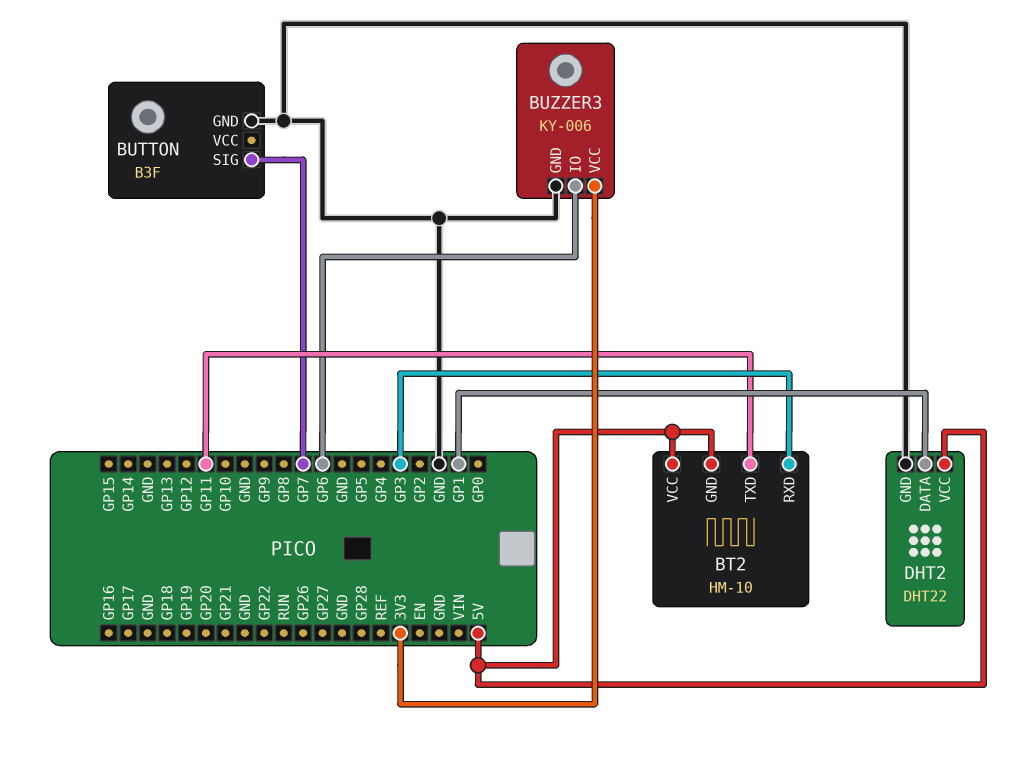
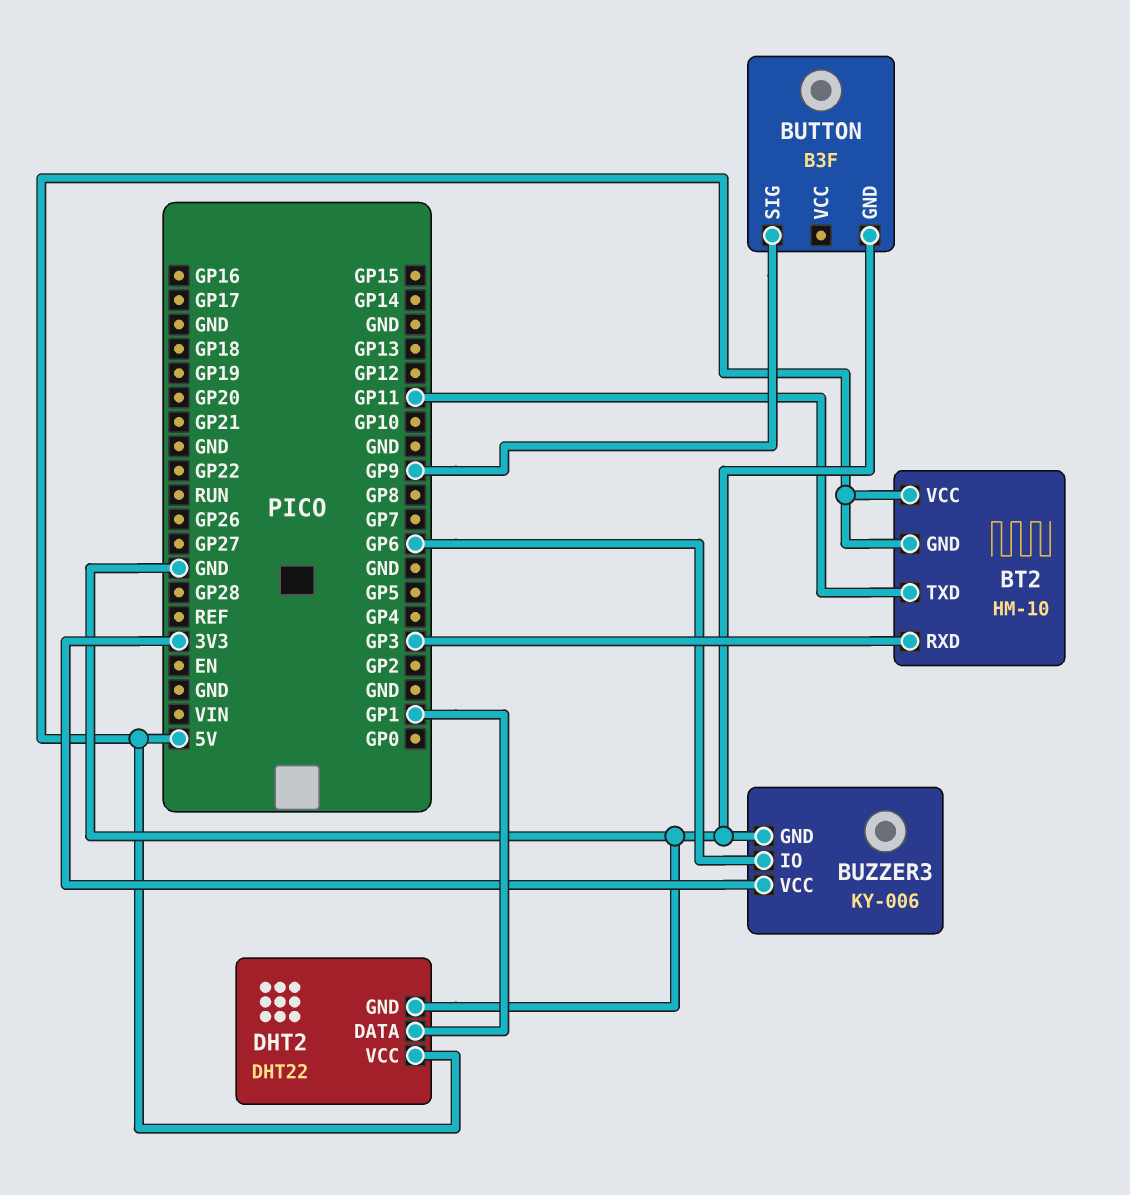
BUTTON pin SIG: GP7 -> GP9

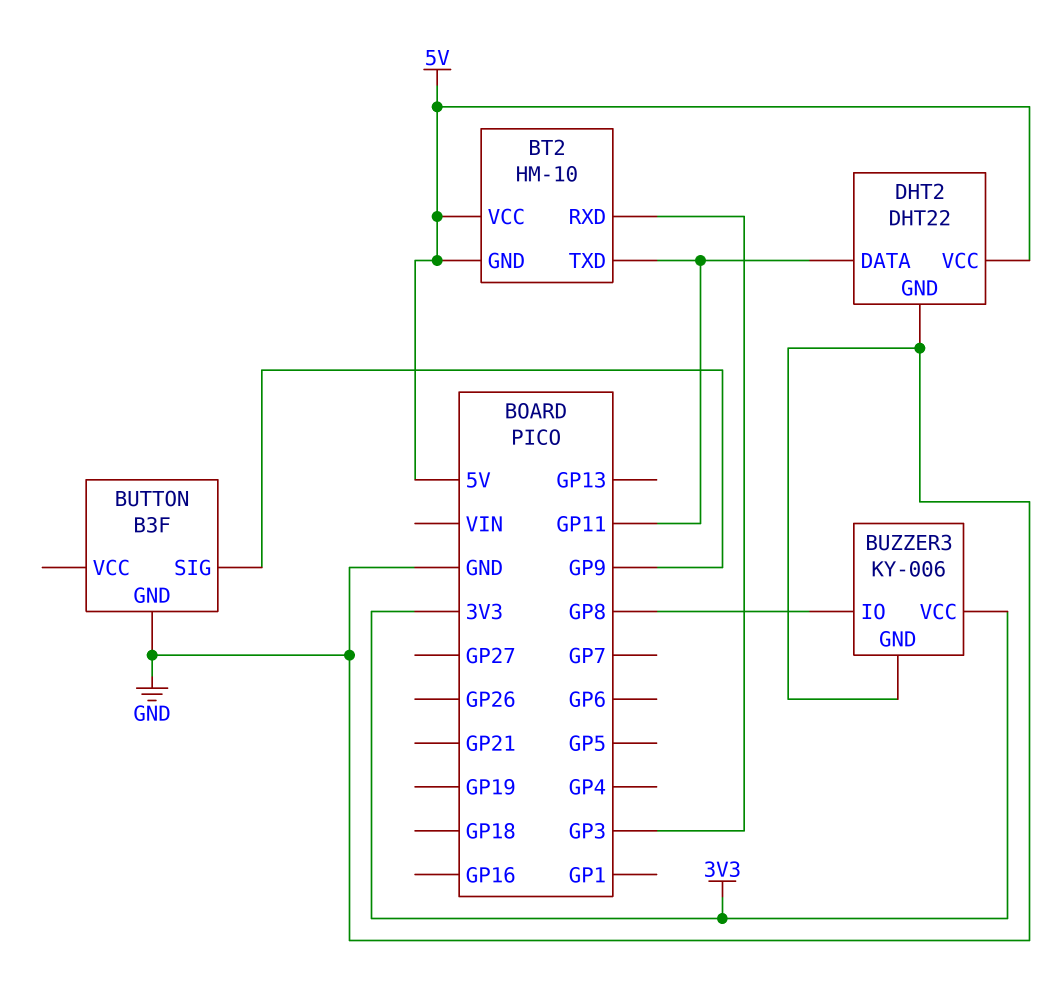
BUZZER3 pin IO: GP6 -> GP8
DHT2 pin DATA: GP1 -> GP11

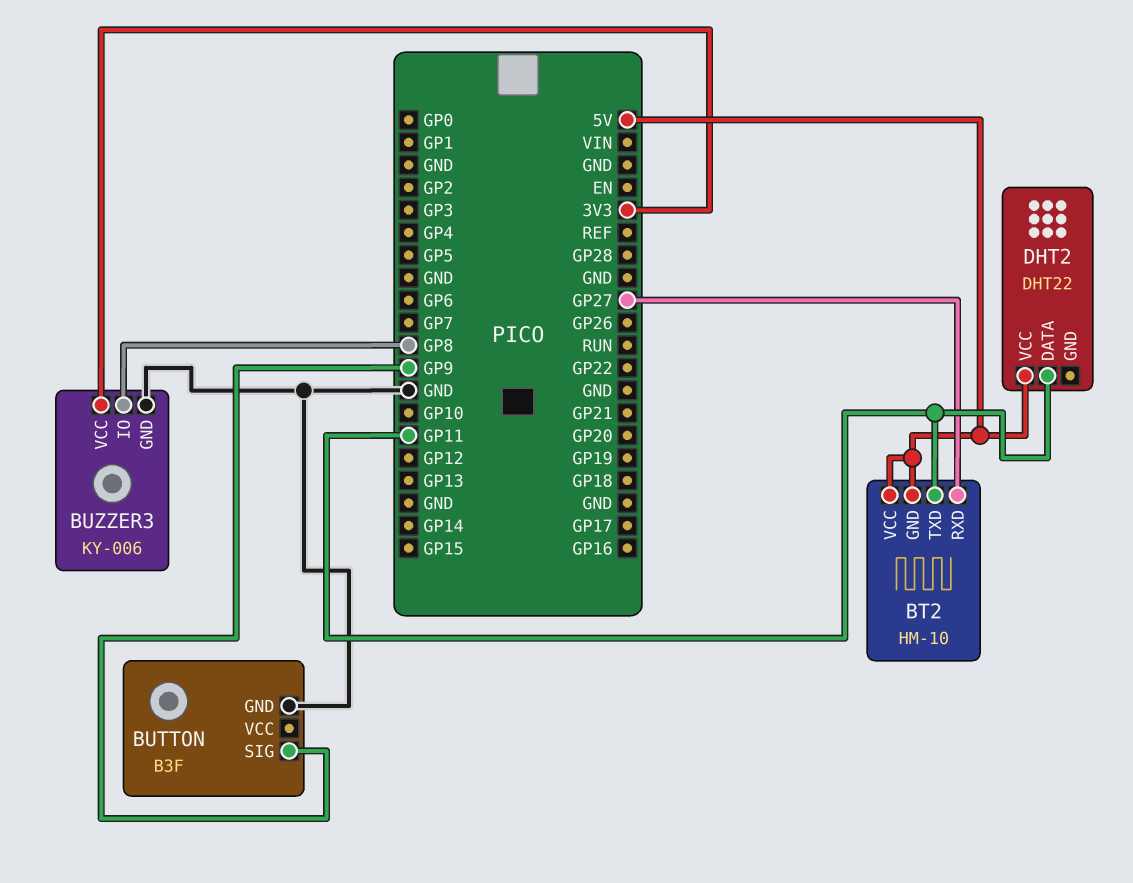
BT2 pin RXD: GP3 -> GP27
DHT2 pin GND: GND -> none

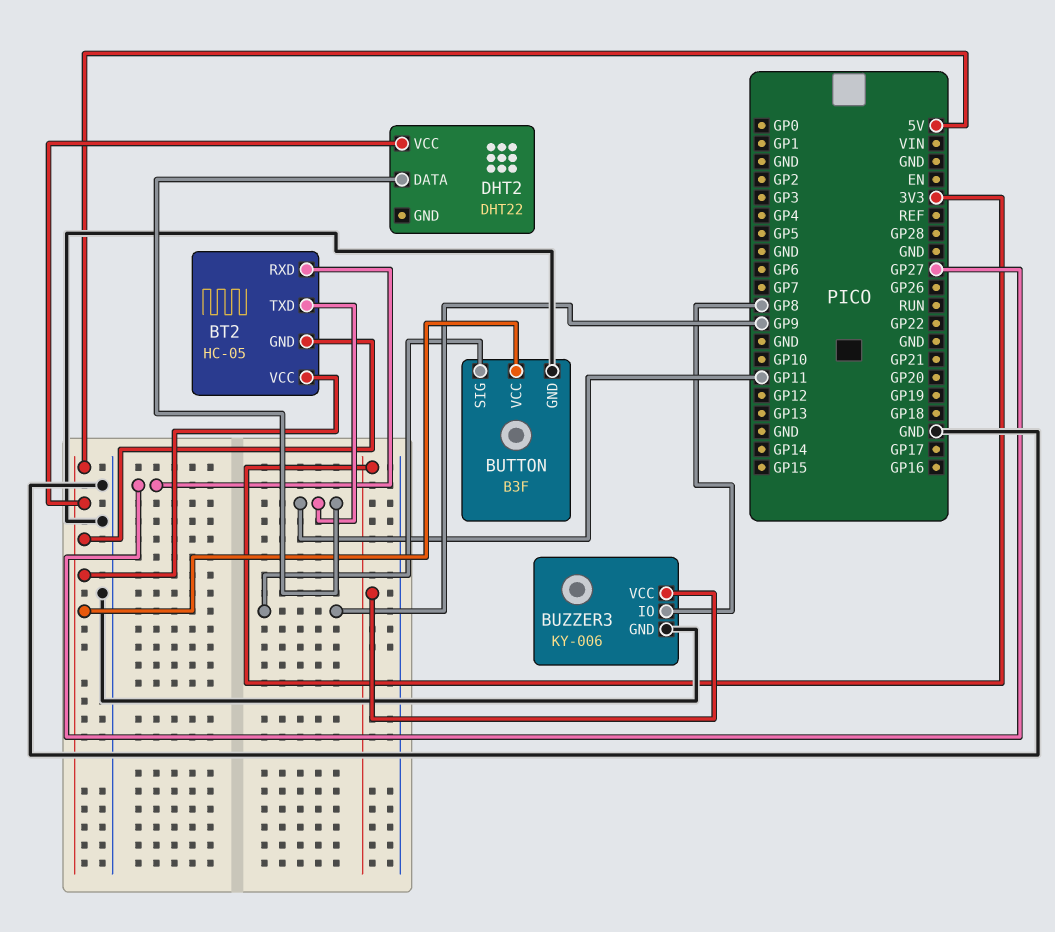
BT2: HM-10 -> HC-05
BUTTON pin VCC: none -> 5V

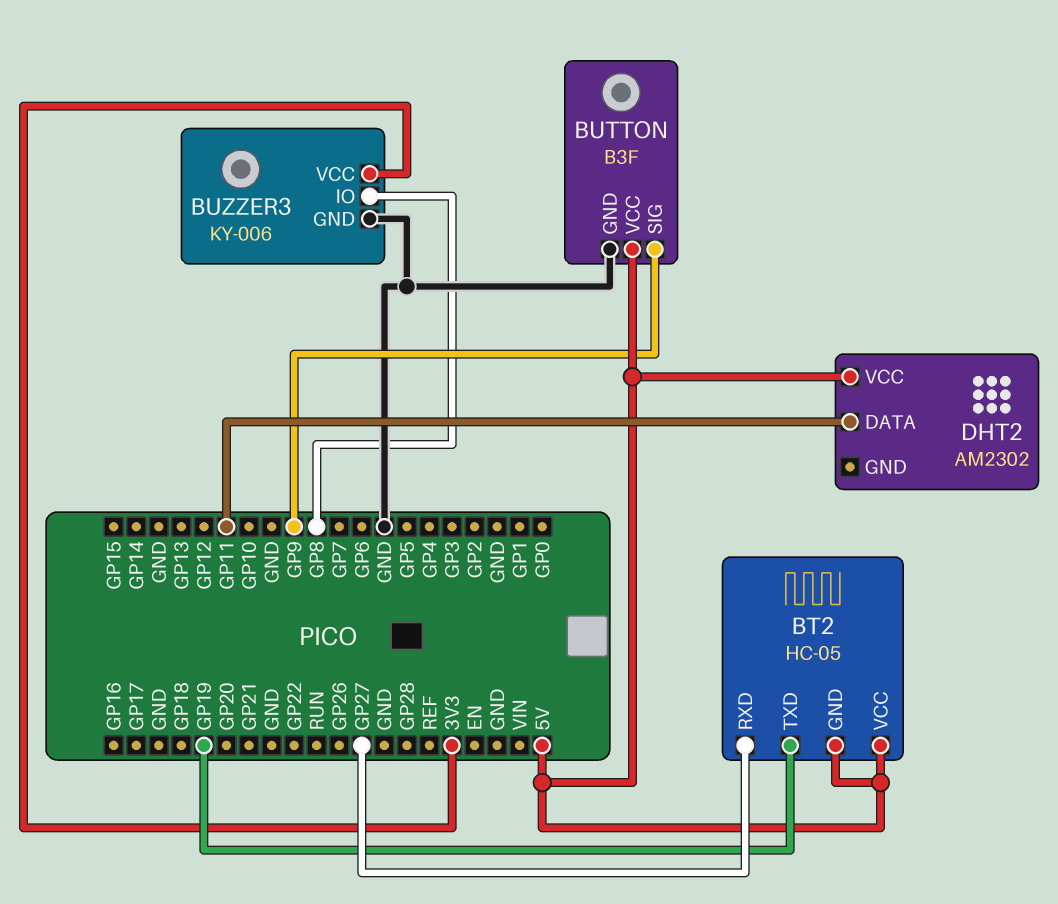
BT2 pin TXD: GP11 -> GP19
DHT2: DHT22 -> AM2302

